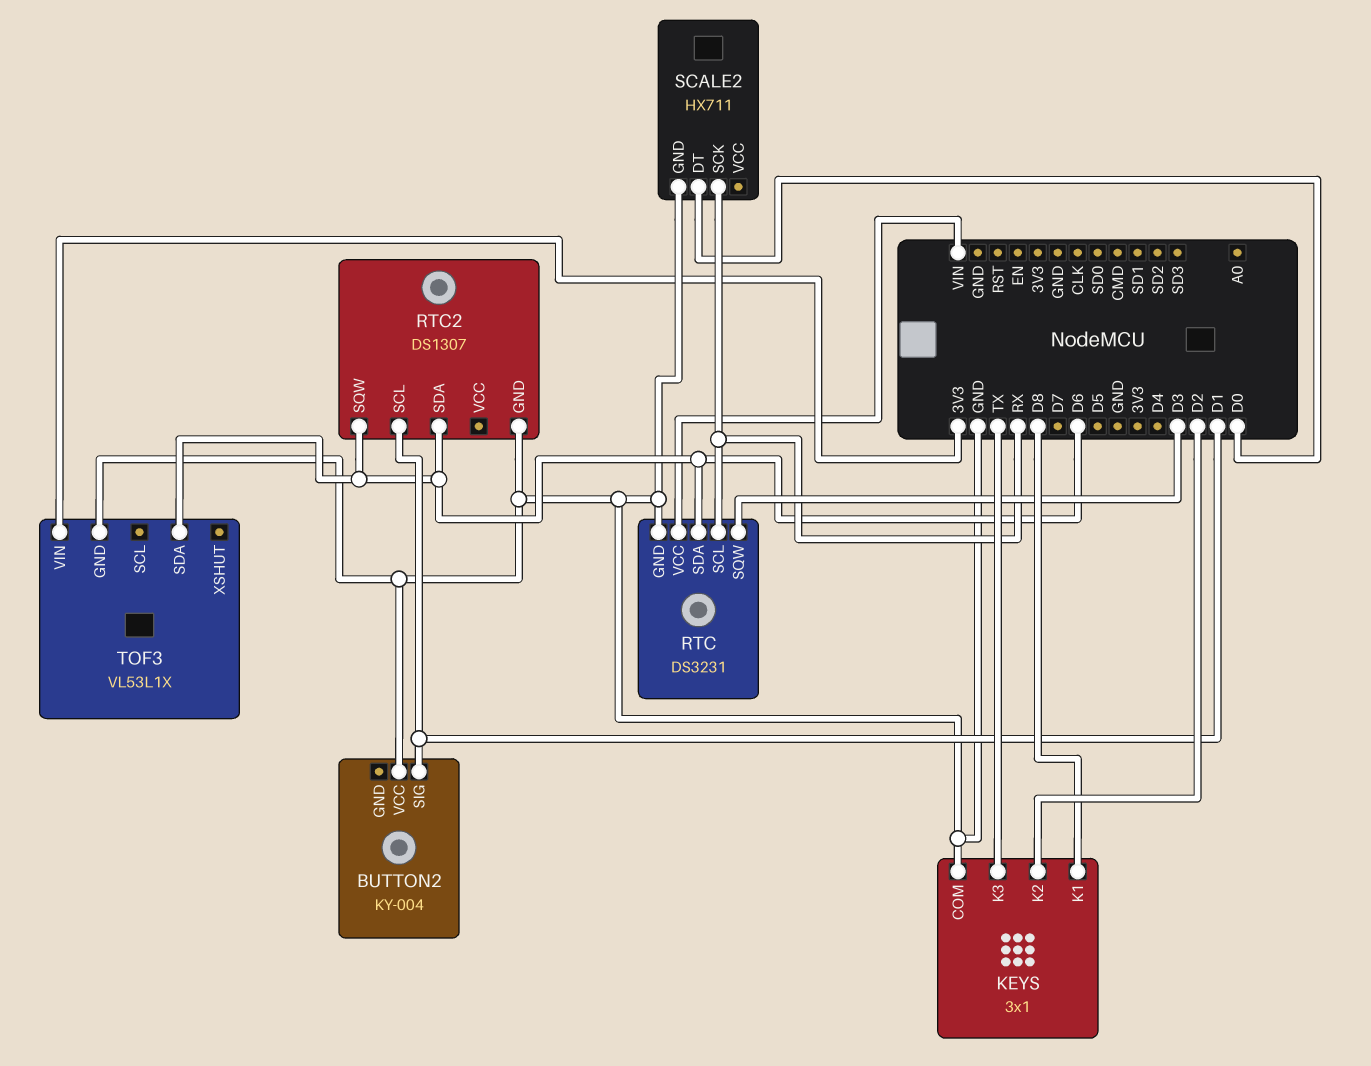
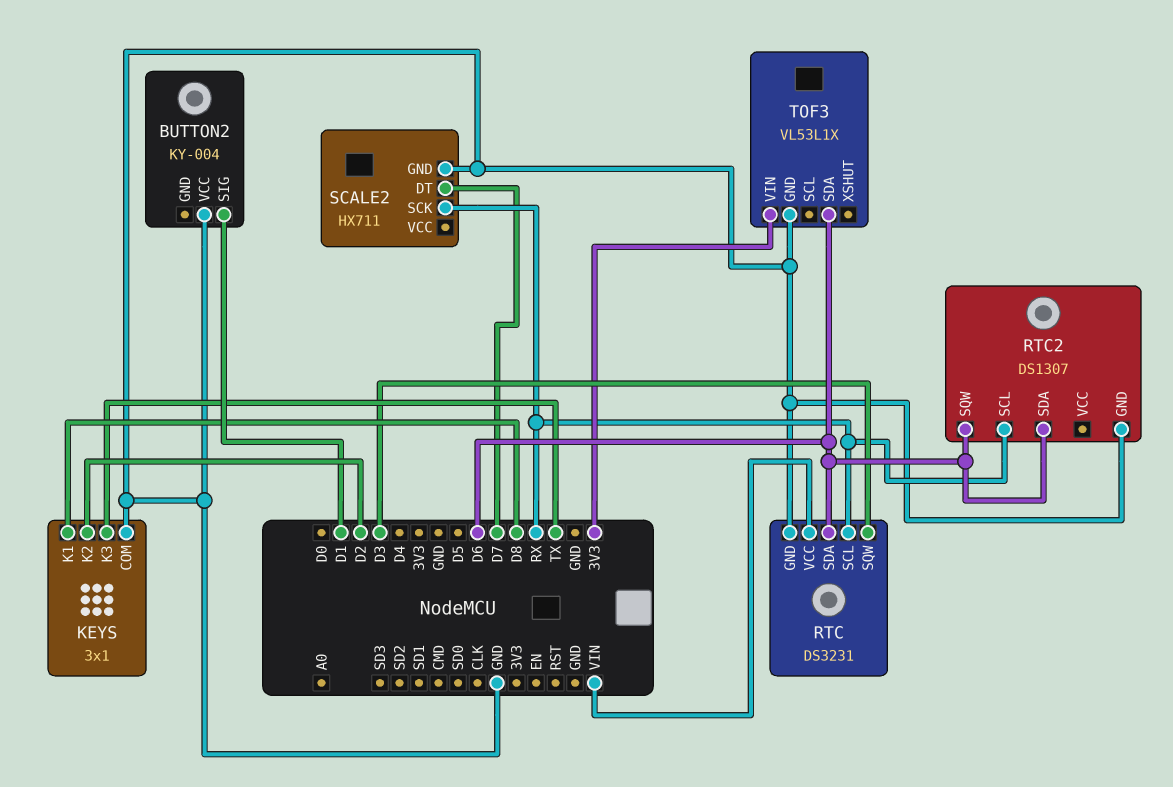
RTC2 pin SCL: D1 -> RX
SCALE2 pin DT: D0 -> D7

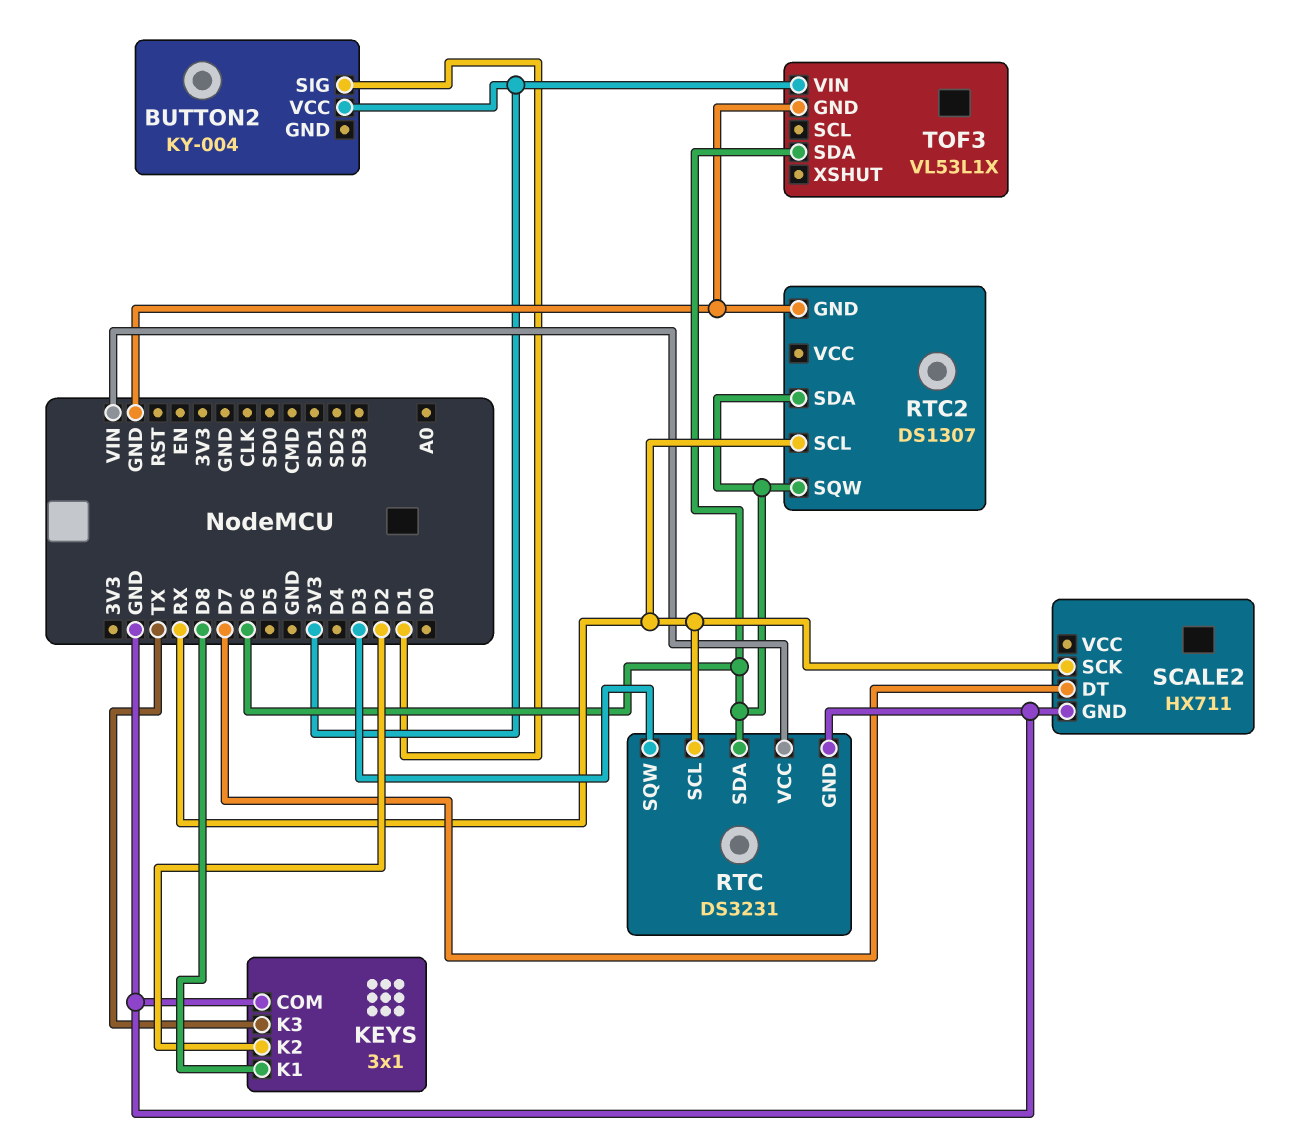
BUTTON2 pin VCC: GND -> 3V3

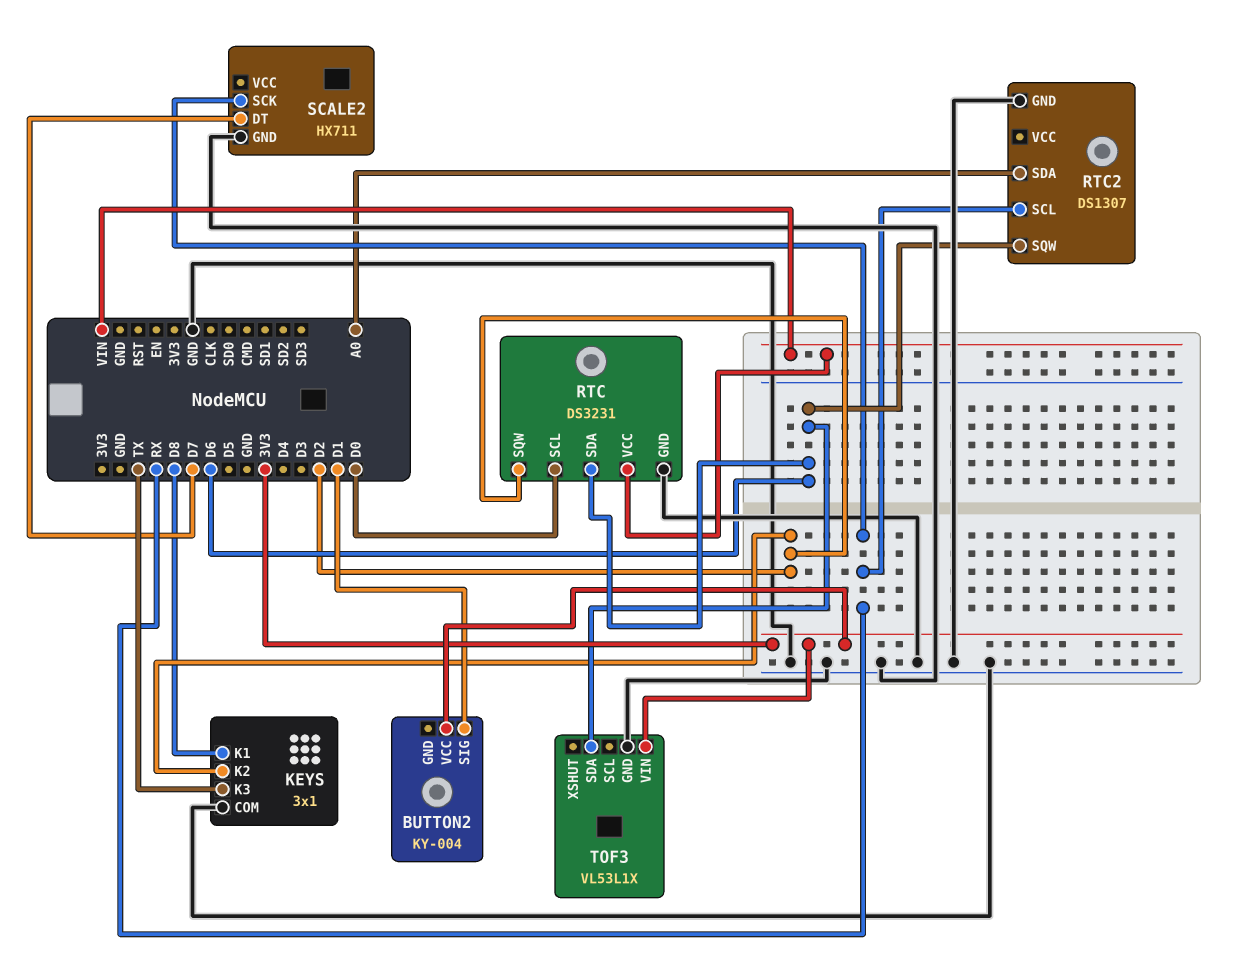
RTC pin SCL: RX -> D0
RTC pin SQW: D3 -> D2
RTC2 pin SDA: D6 -> A0

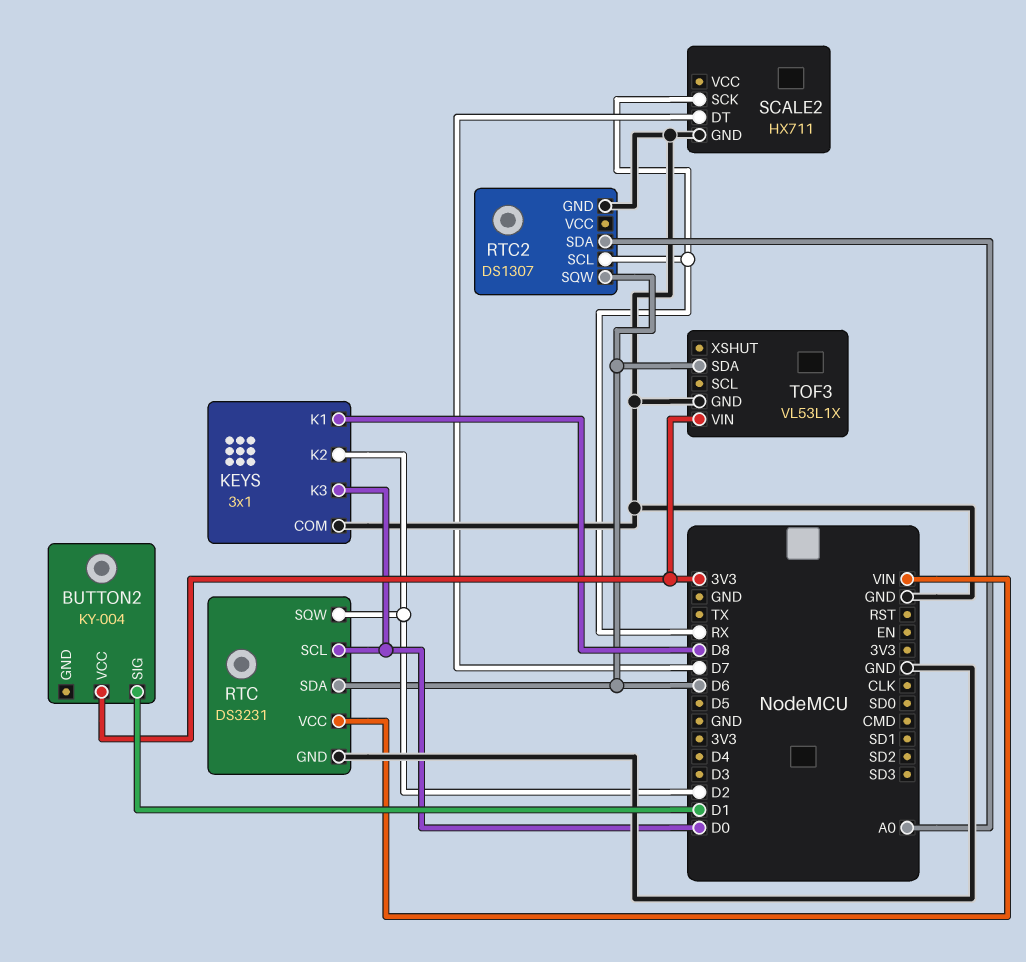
KEYS pin K3: TX -> D0

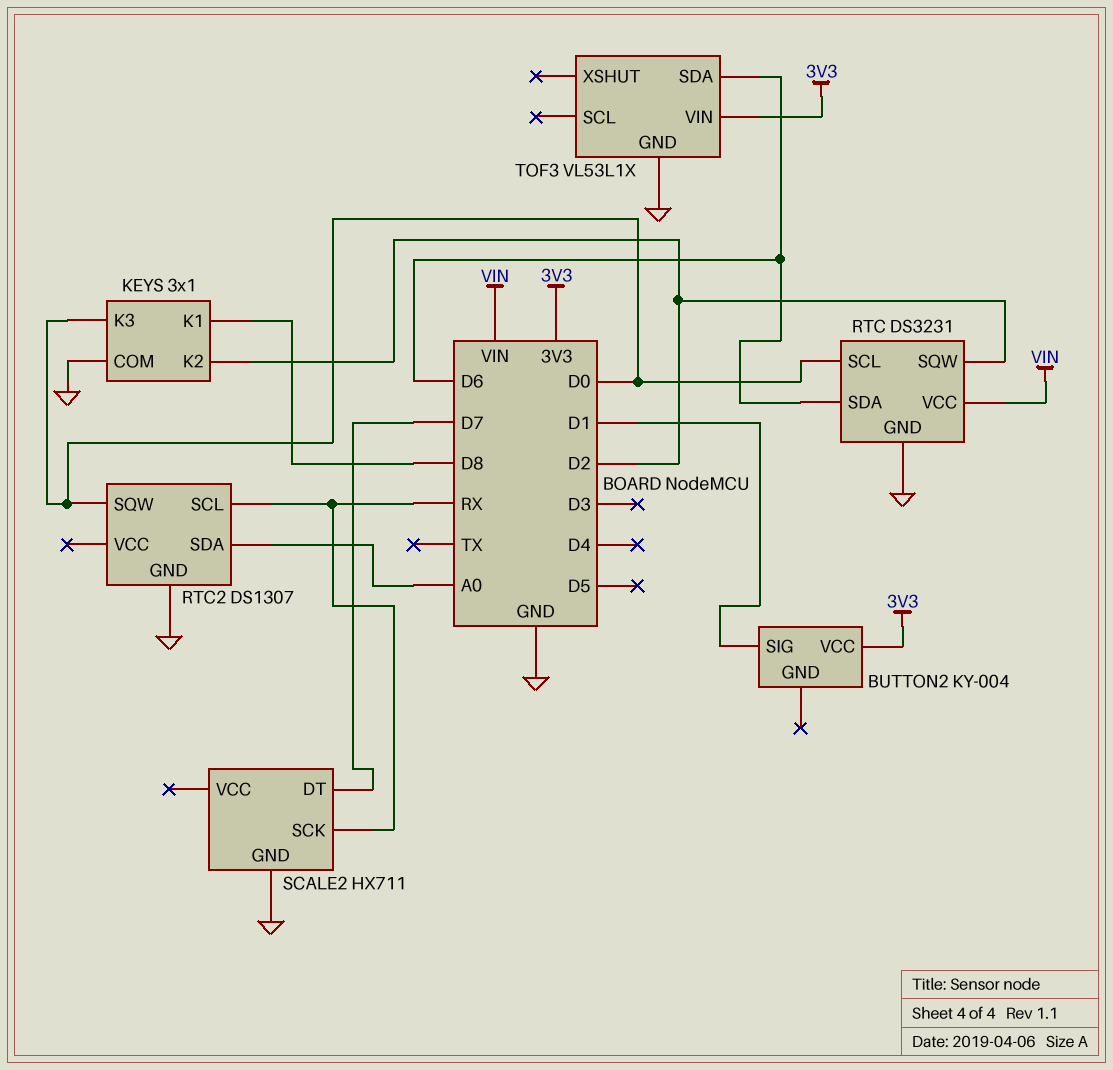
RTC2 pin SQW: D6 -> D0

